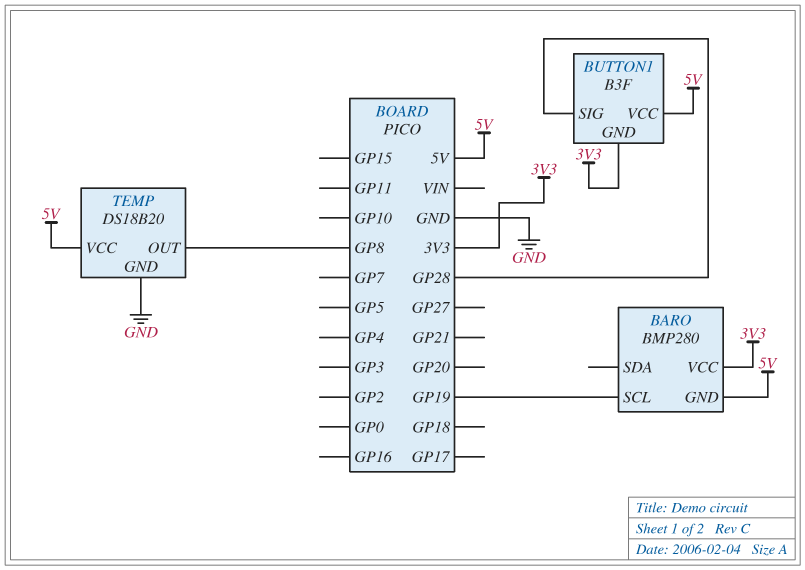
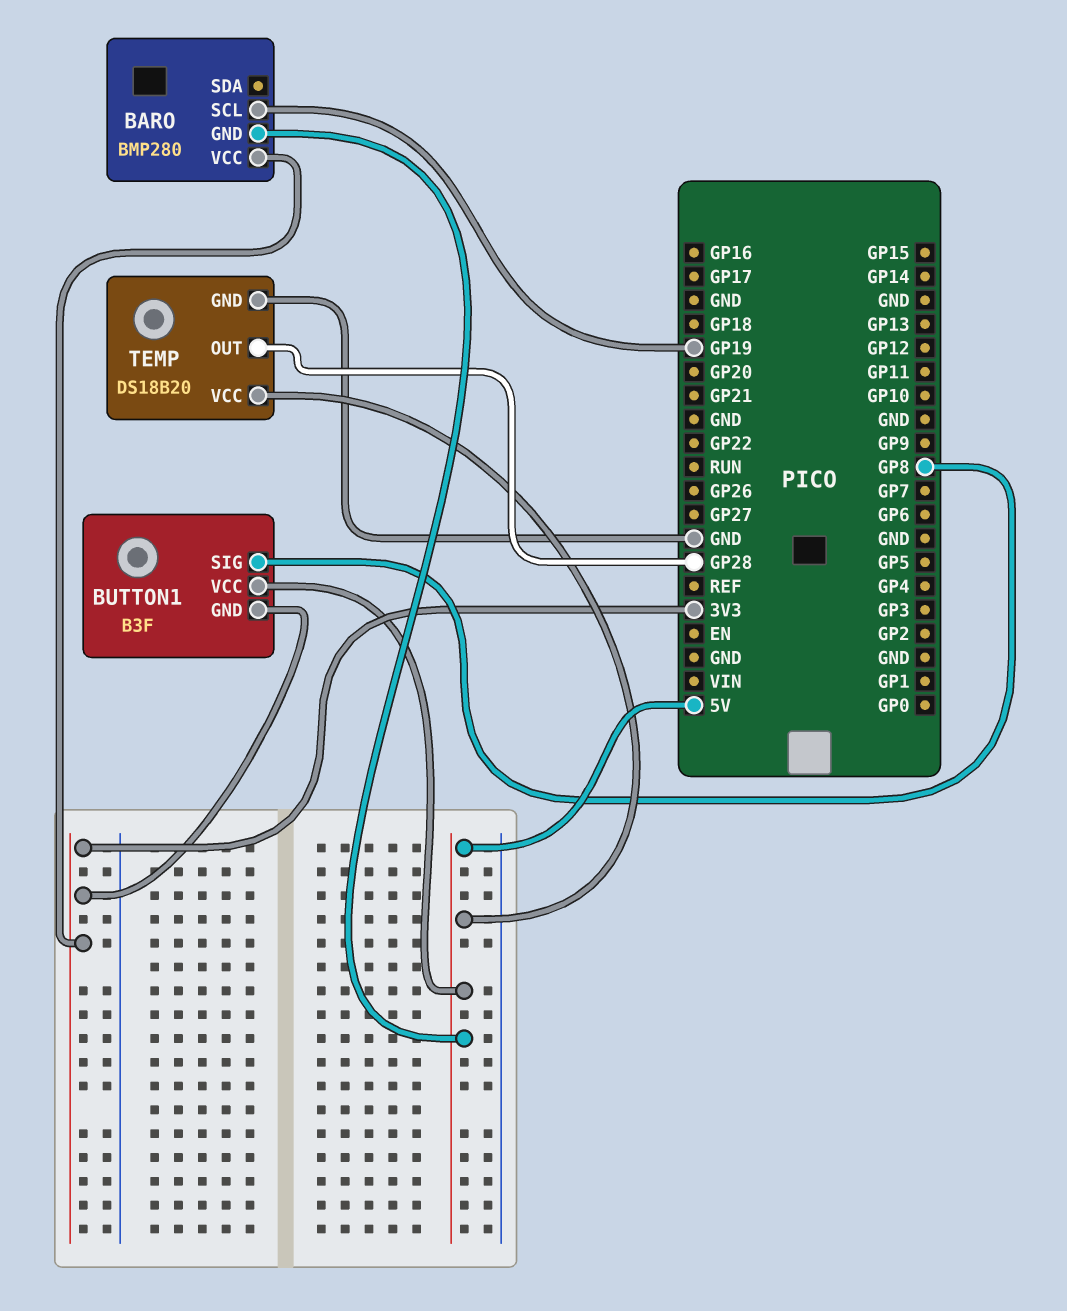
BUTTON1 pin SIG: GP28 -> GP8
TEMP pin OUT: GP8 -> GP28

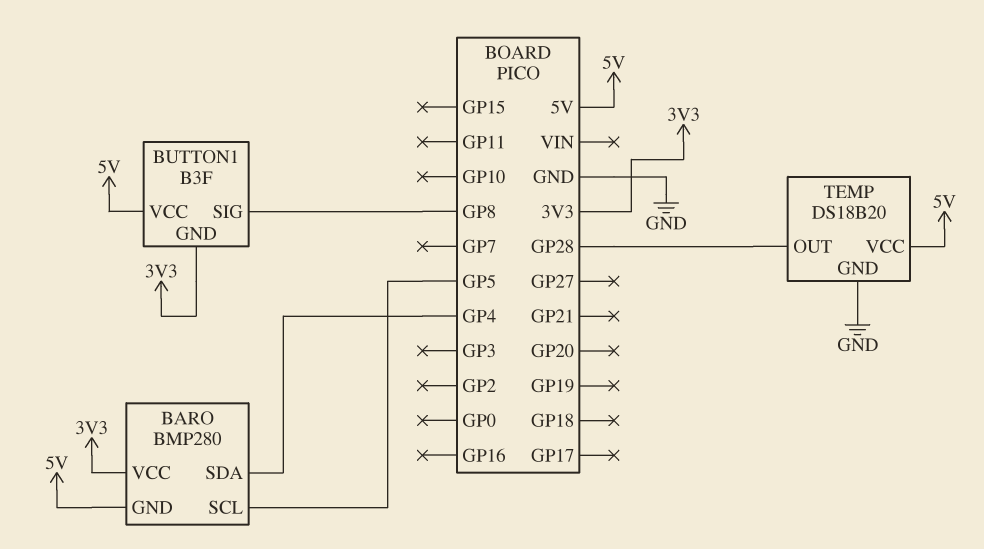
BARO pin SCL: GP19 -> GP5
BARO pin SDA: none -> GP4

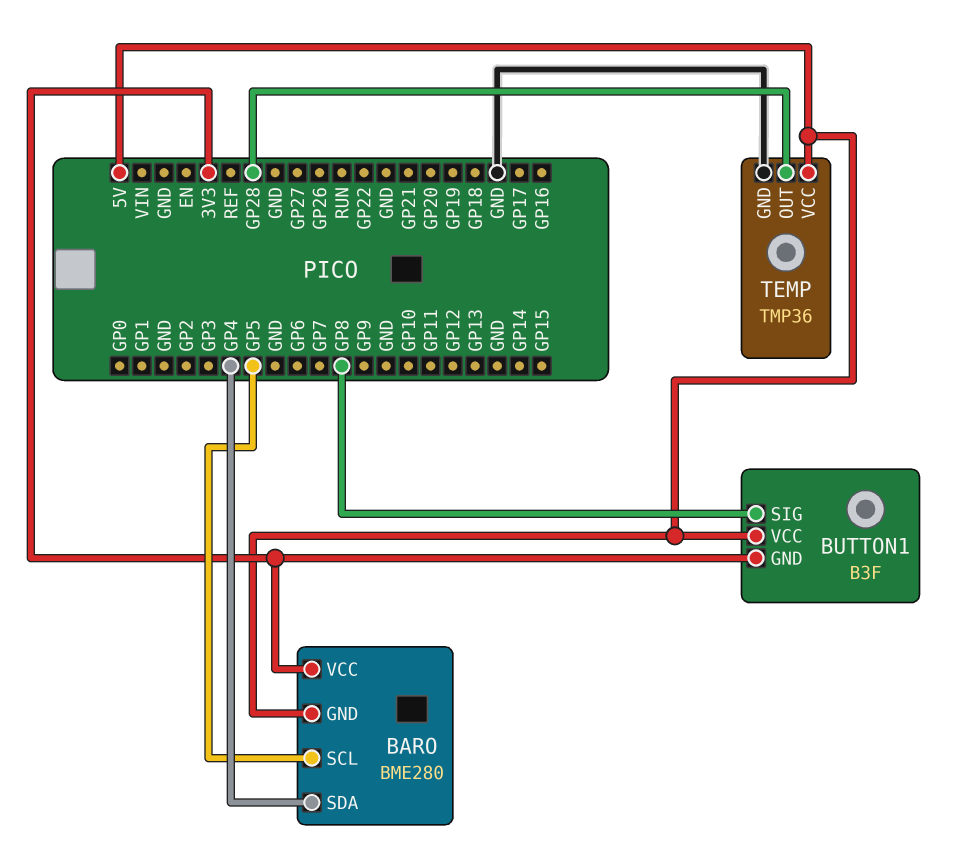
BARO: BMP280 -> BME280
TEMP: DS18B20 -> TMP36

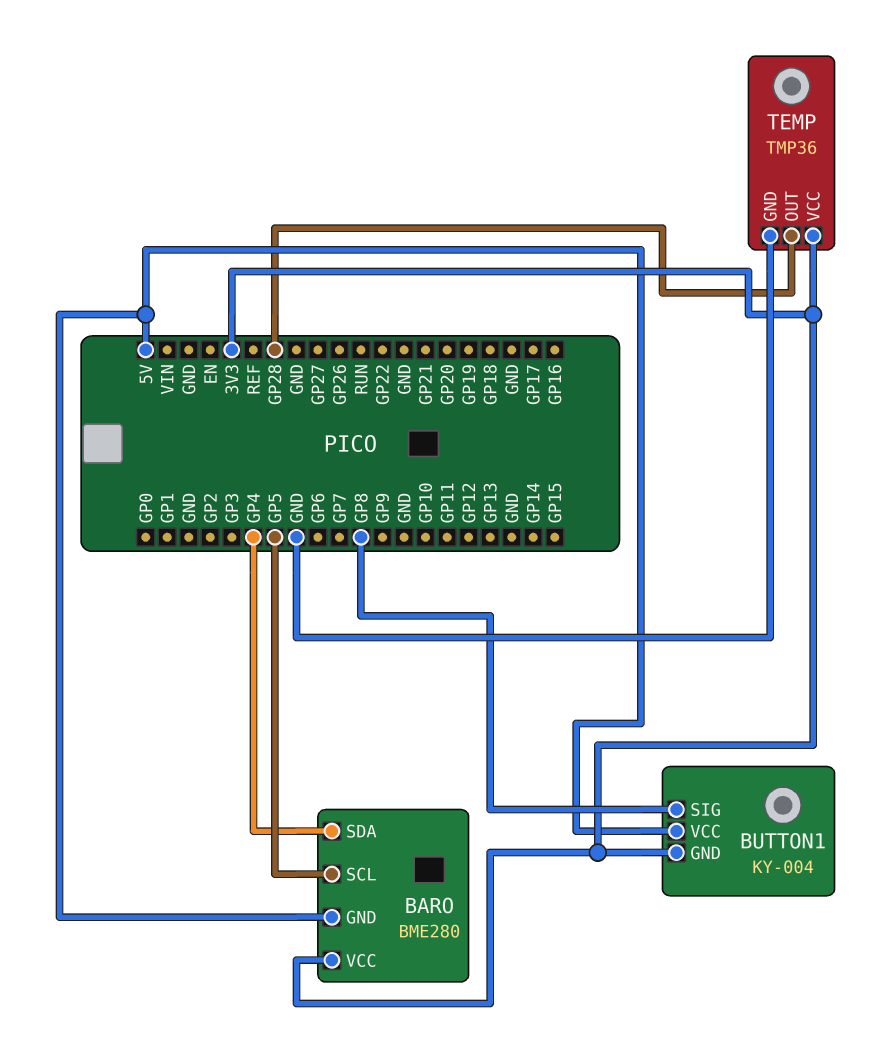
BUTTON1: B3F -> KY-004
TEMP pin VCC: 5V -> 3V3

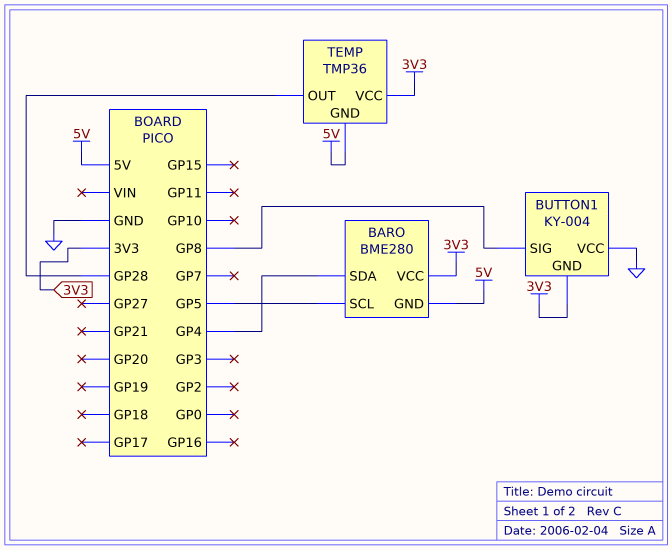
BUTTON1 pin VCC: 5V -> GND
TEMP pin GND: GND -> 5V

